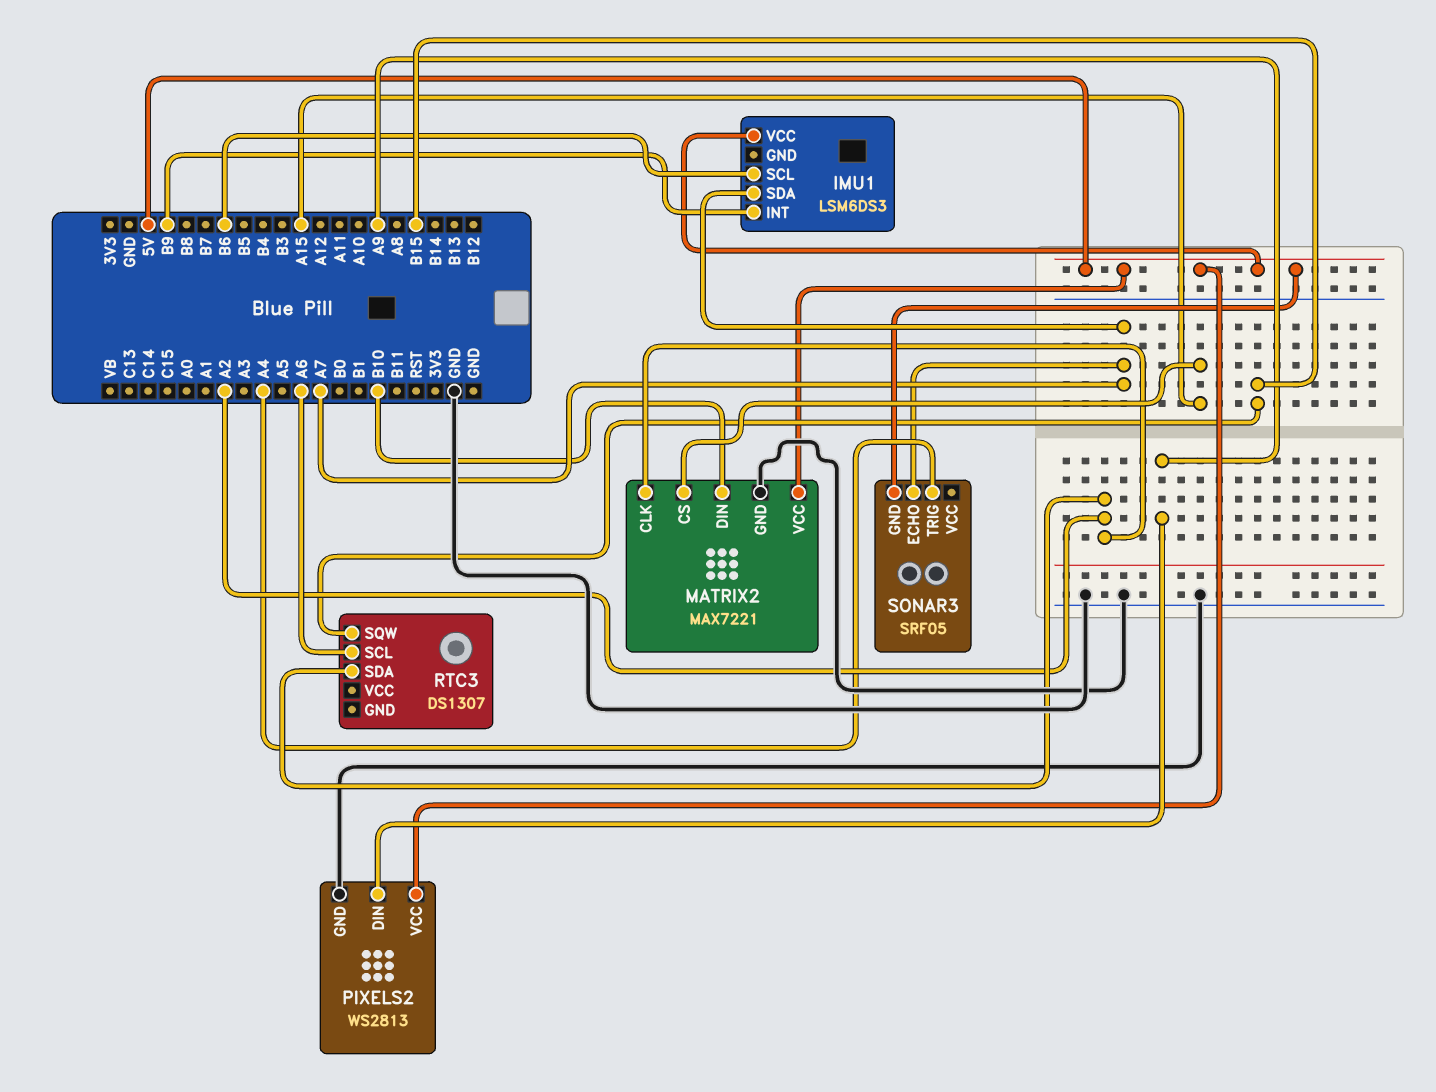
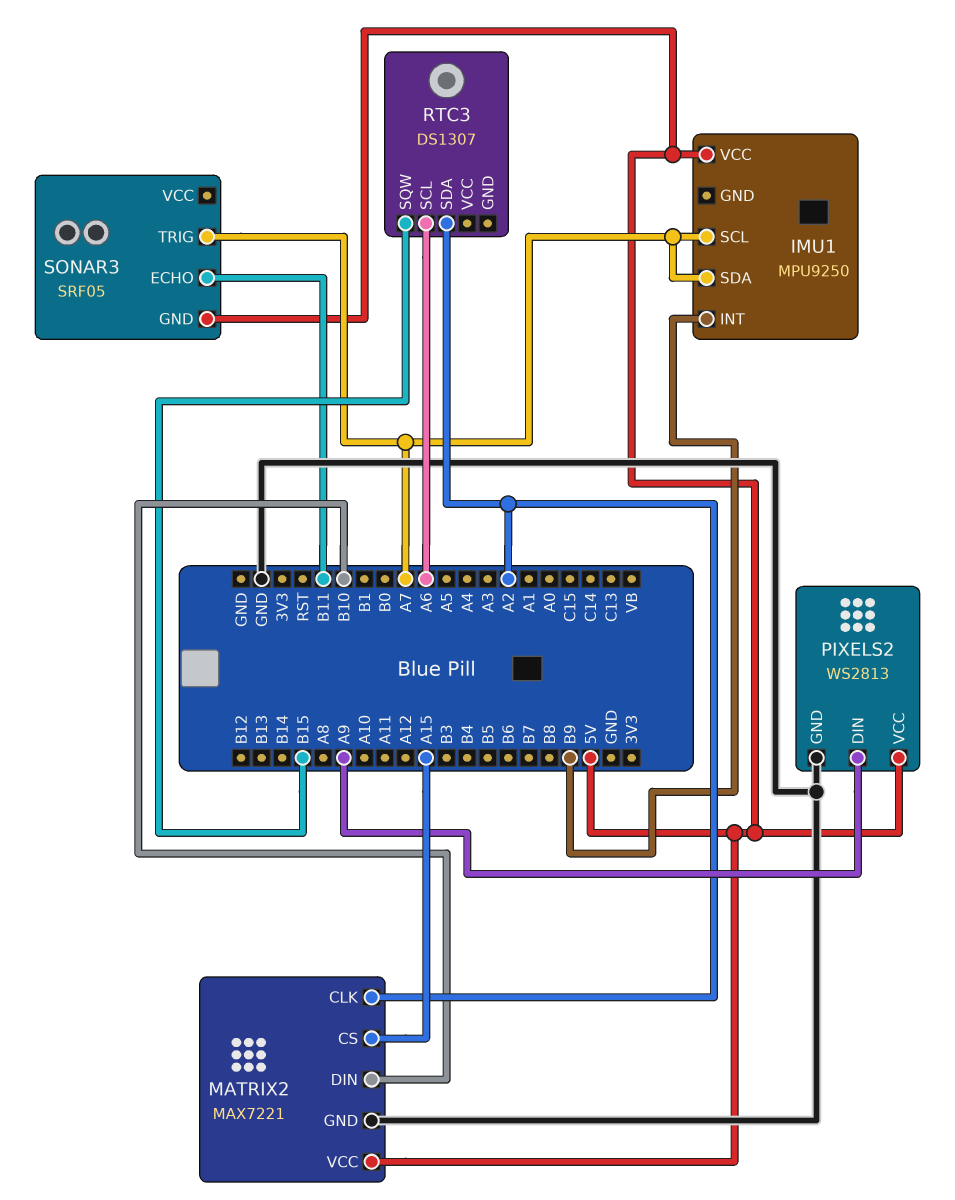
IMU1: LSM6DS3 -> MPU9250
IMU1 pin SCL: B6 -> A7
SONAR3 pin ECHO: A7 -> B11
SONAR3 pin TRIG: A4 -> A7

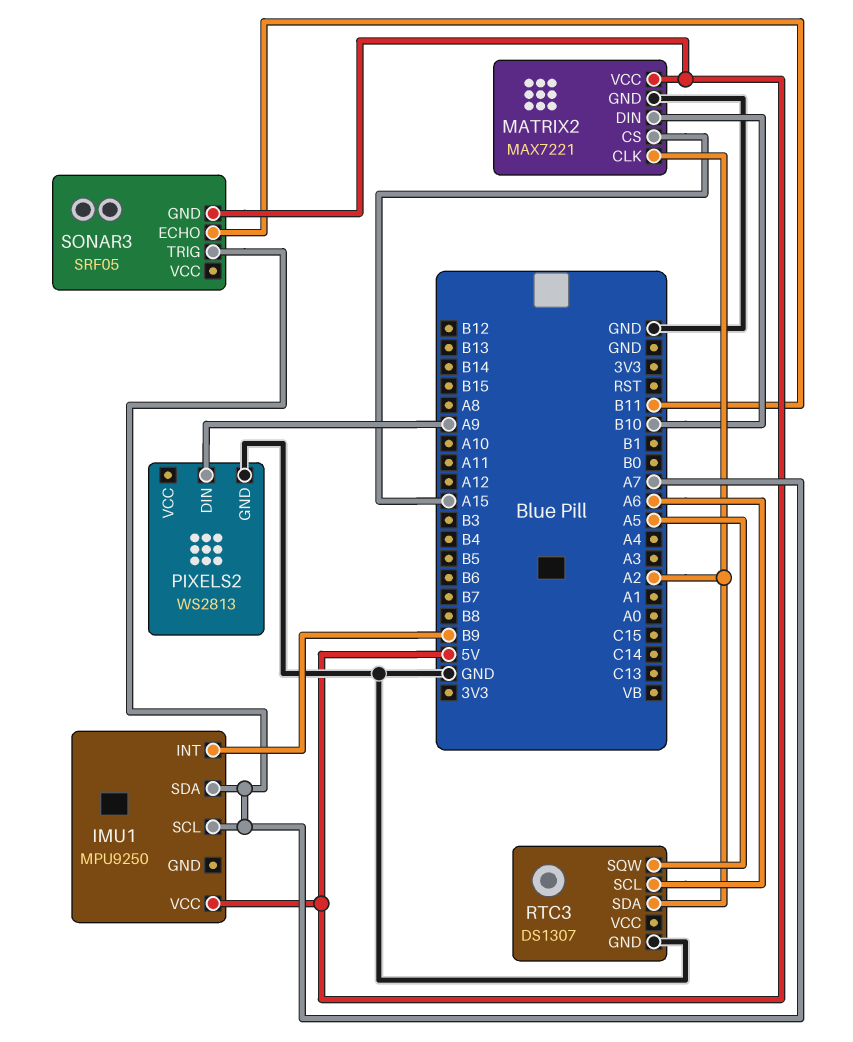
PIXELS2 pin VCC: 5V -> none
RTC3 pin GND: none -> GND
RTC3 pin SQW: B15 -> A5

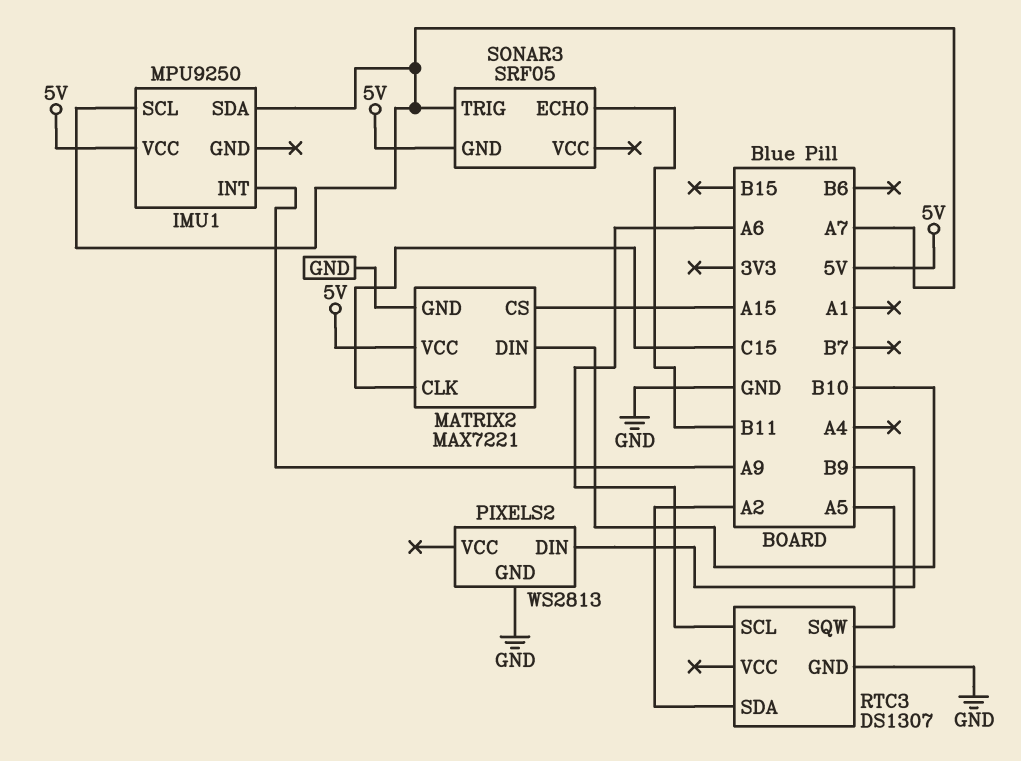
IMU1 pin INT: B9 -> A9
MATRIX2 pin CLK: A2 -> C15
PIXELS2 pin DIN: A9 -> B9

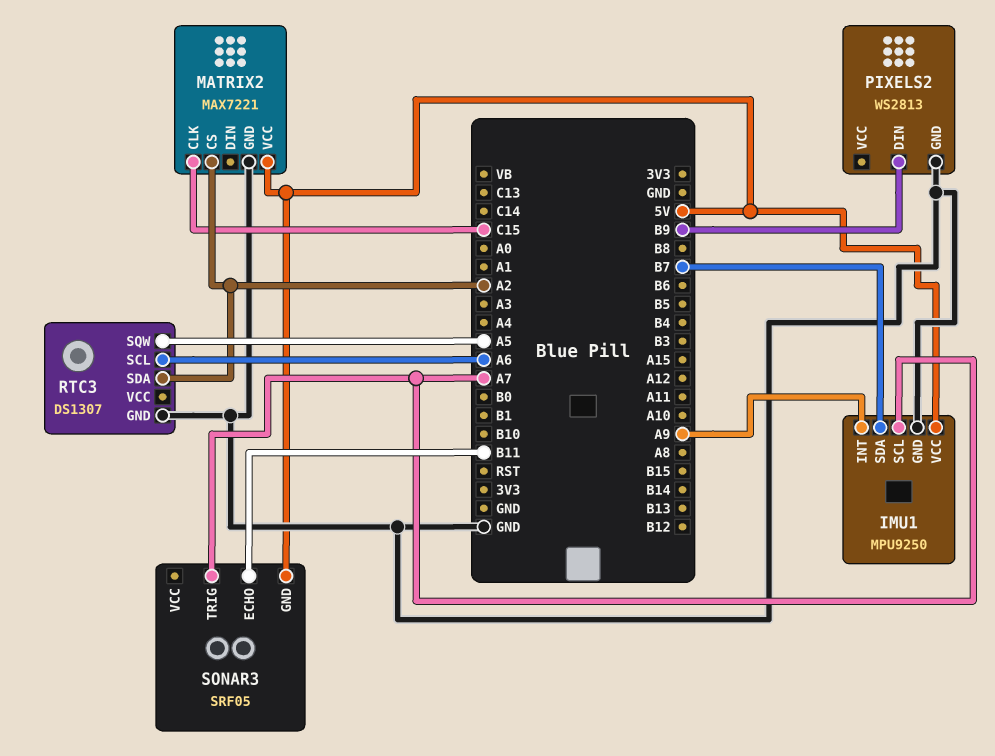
IMU1 pin GND: none -> GND
IMU1 pin SDA: A7 -> B7
MATRIX2 pin CS: A15 -> A2
MATRIX2 pin DIN: B10 -> none

